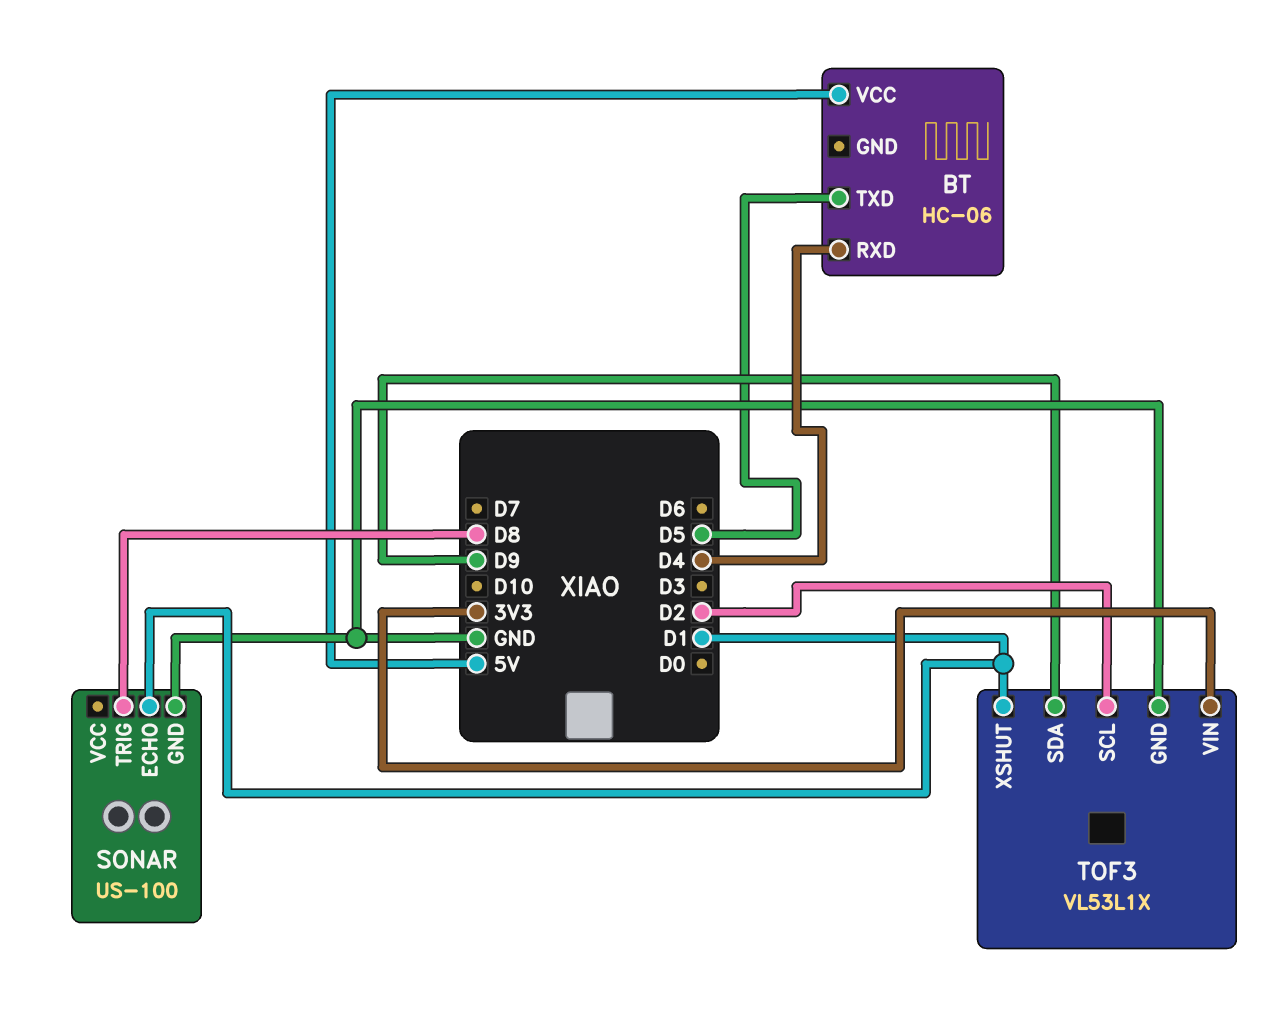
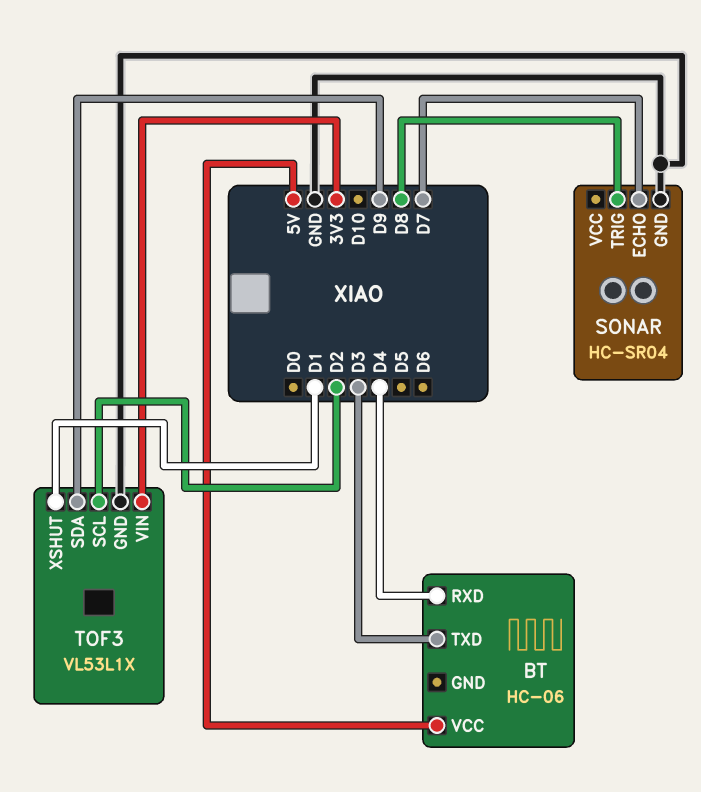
BT pin TXD: D5 -> D3
SONAR: US-100 -> HC-SR04
SONAR pin ECHO: D1 -> D7

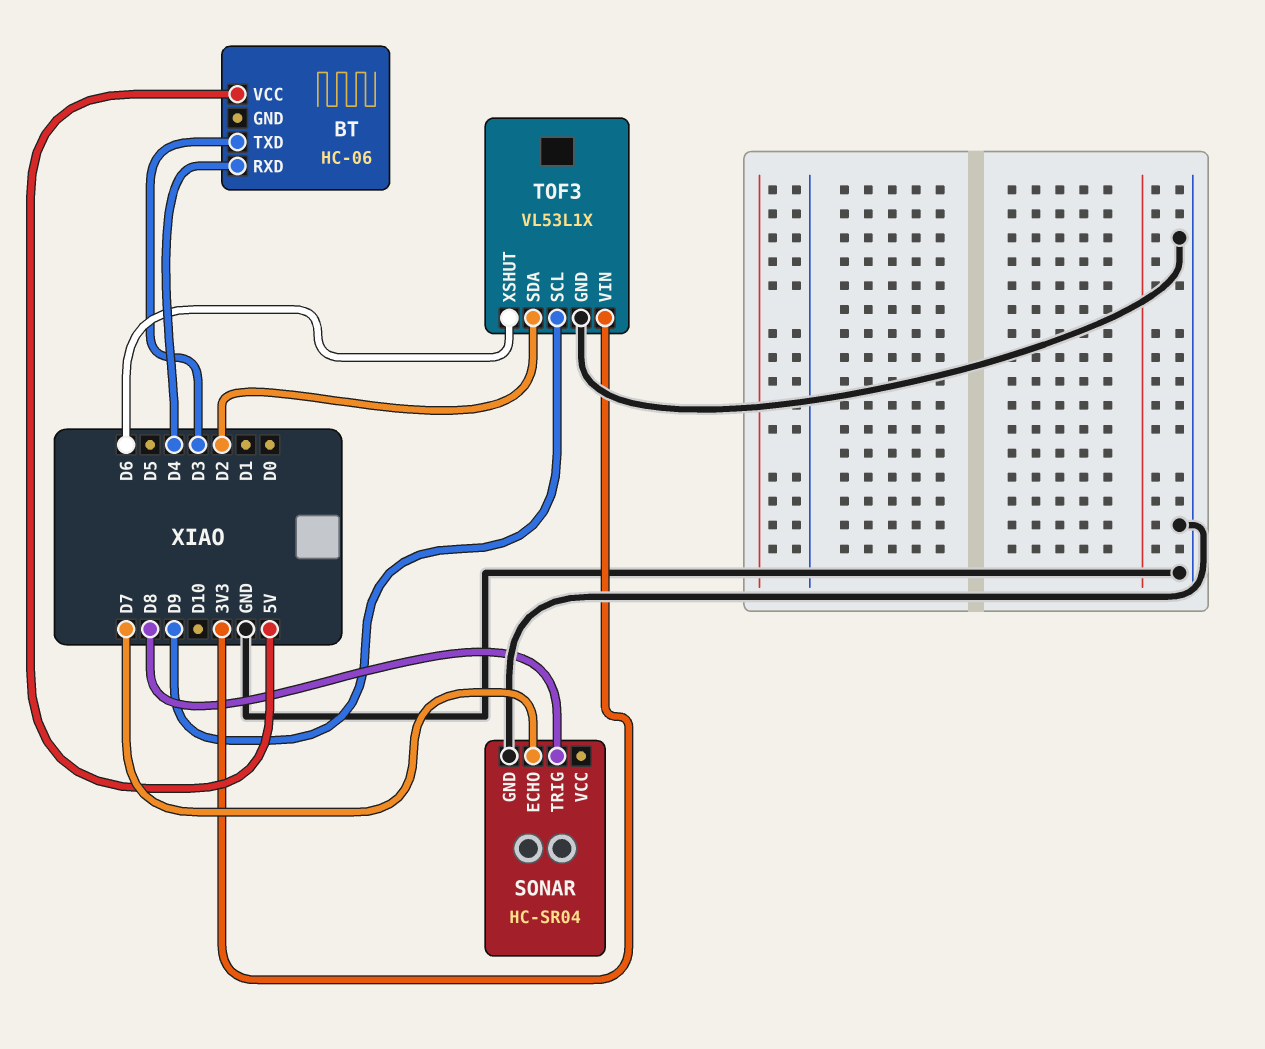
TOF3 pin SCL: D2 -> D9
TOF3 pin SDA: D9 -> D2
TOF3 pin XSHUT: D1 -> D6

